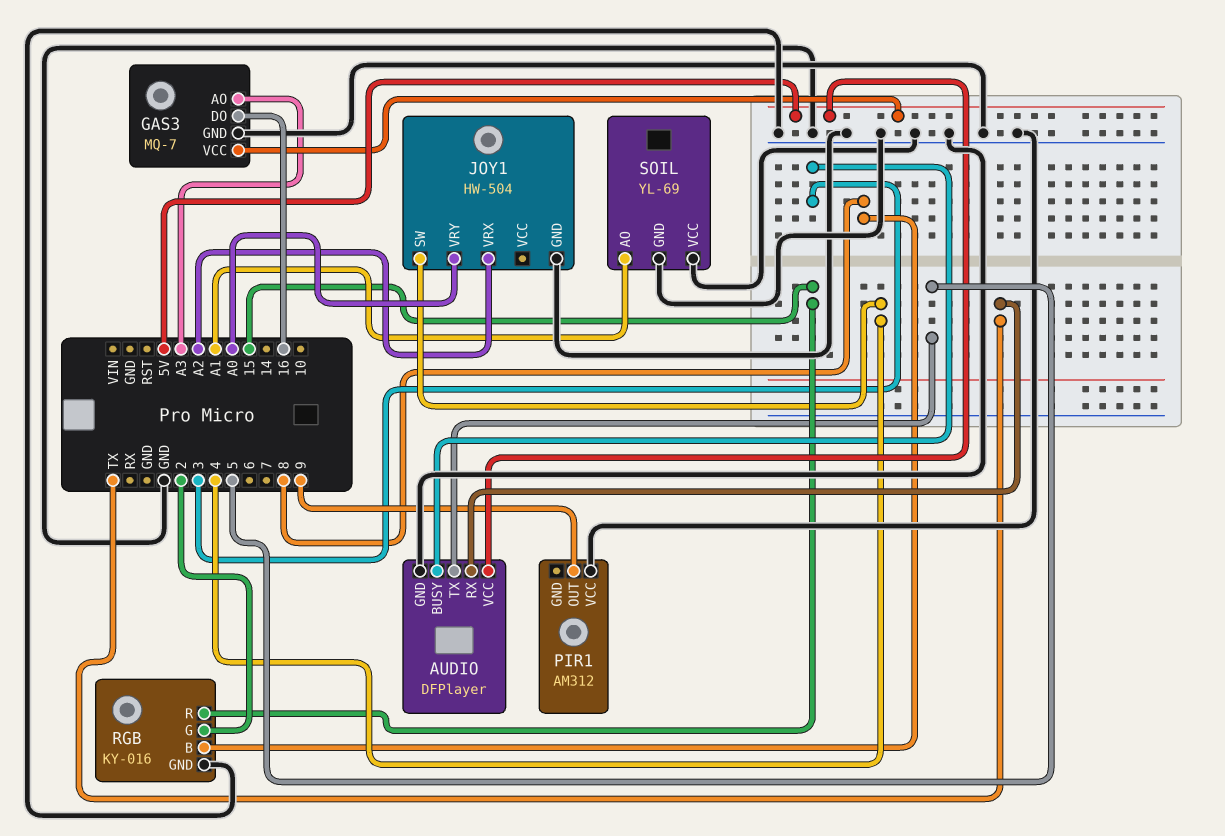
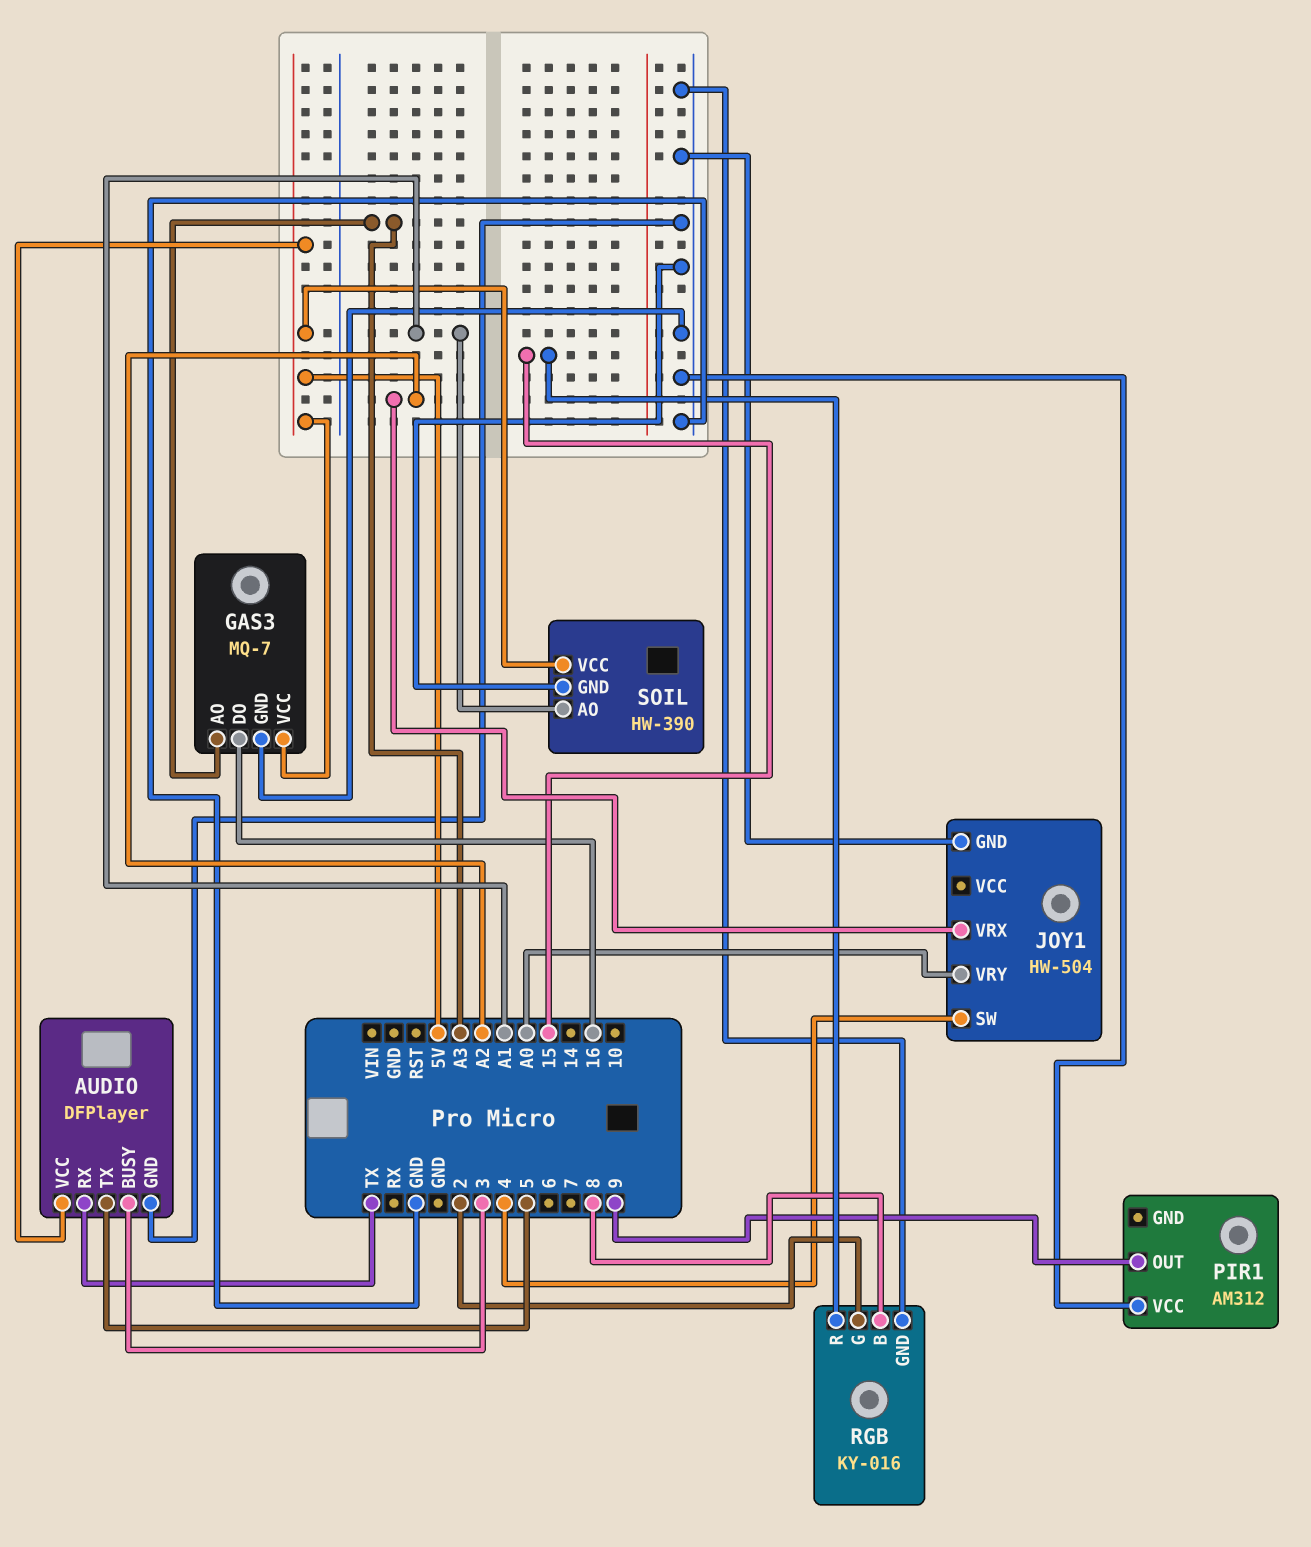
SOIL: YL-69 -> HW-390
SOIL pin VCC: GND -> 5V

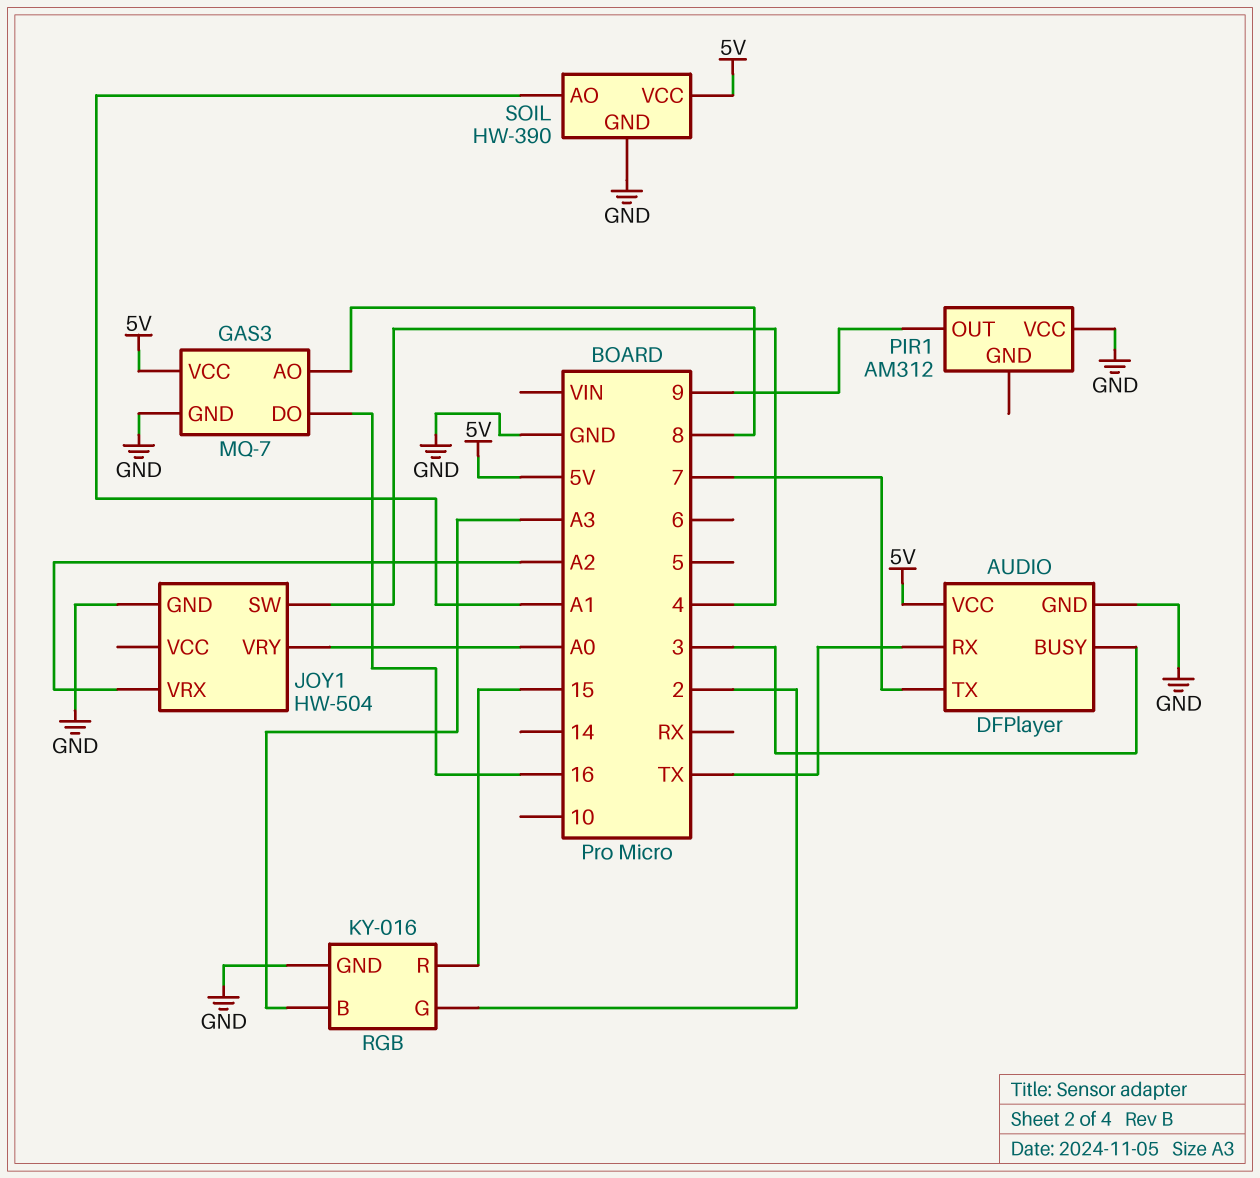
AUDIO pin TX: 5 -> 7
GAS3 pin AO: A3 -> 8
RGB pin B: 8 -> A3

